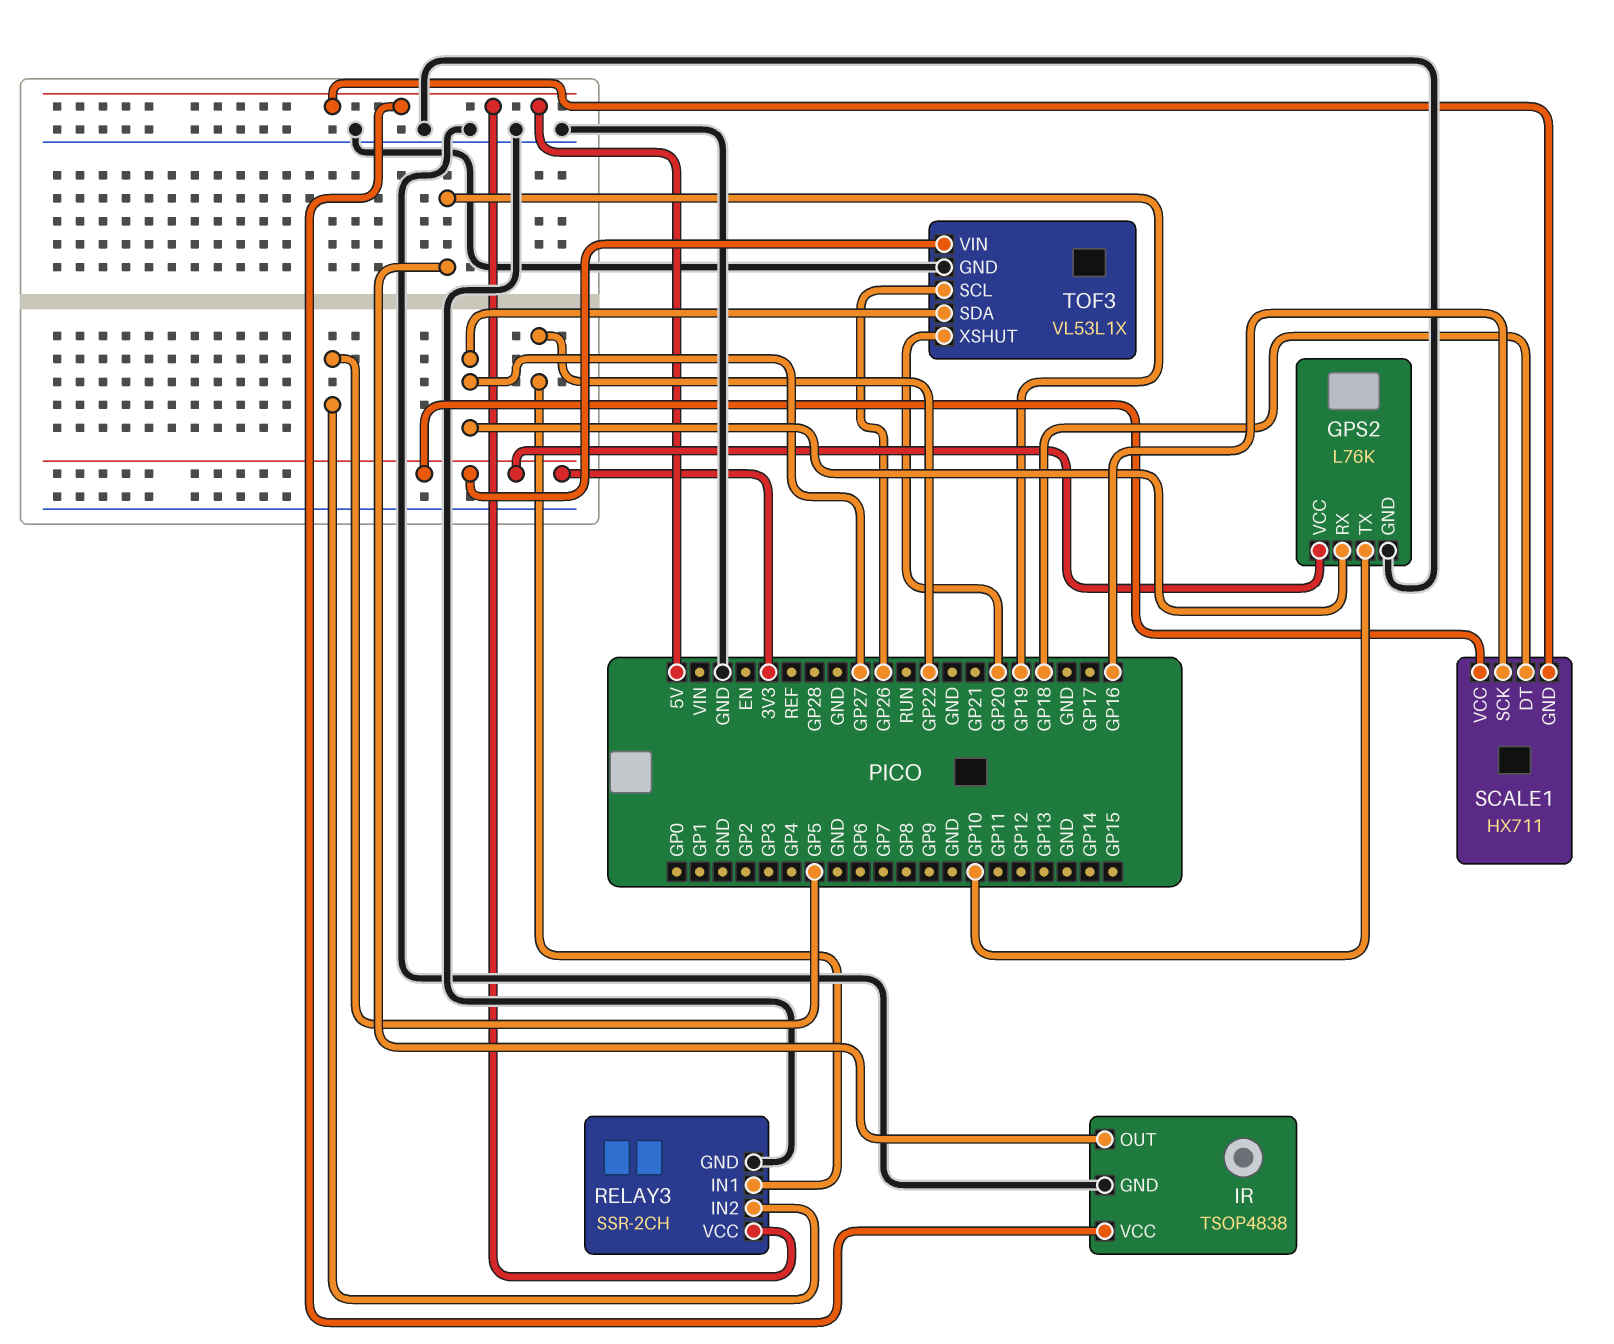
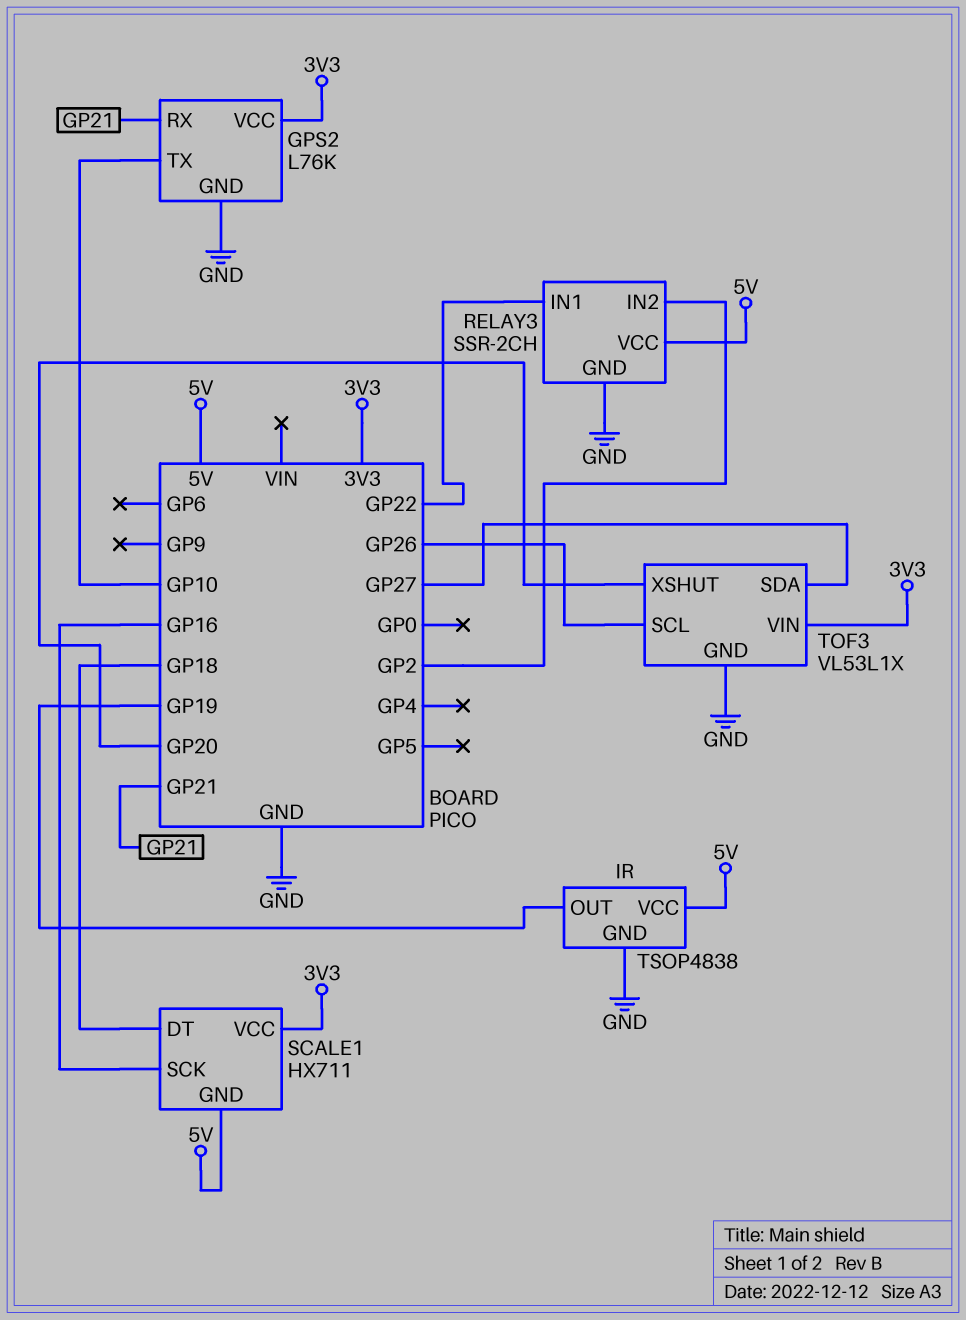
GPS2 pin RX: GP27 -> GP21
RELAY3 pin IN2: GP5 -> GP2

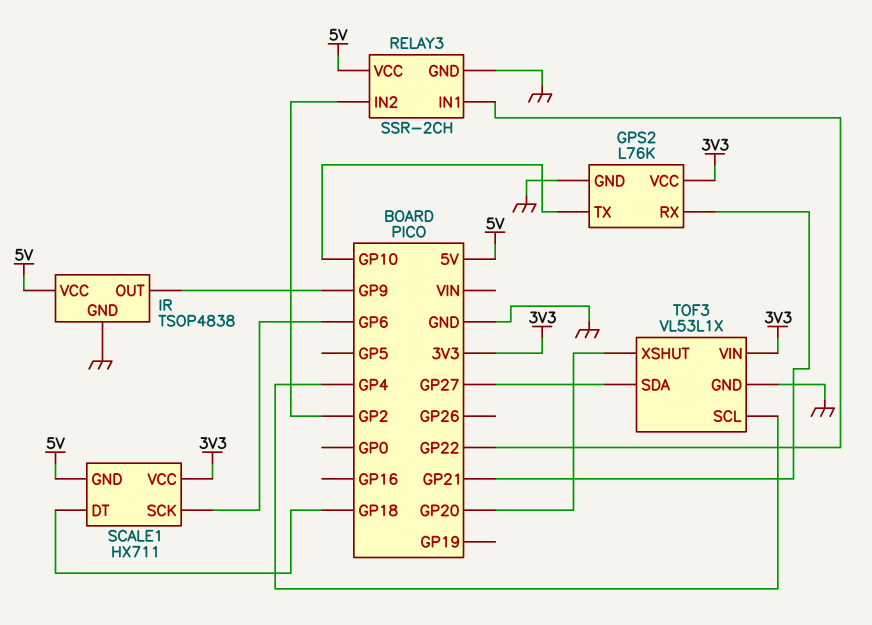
IR pin OUT: GP19 -> GP9
SCALE1 pin SCK: GP16 -> GP6
TOF3 pin SCL: GP26 -> GP4

